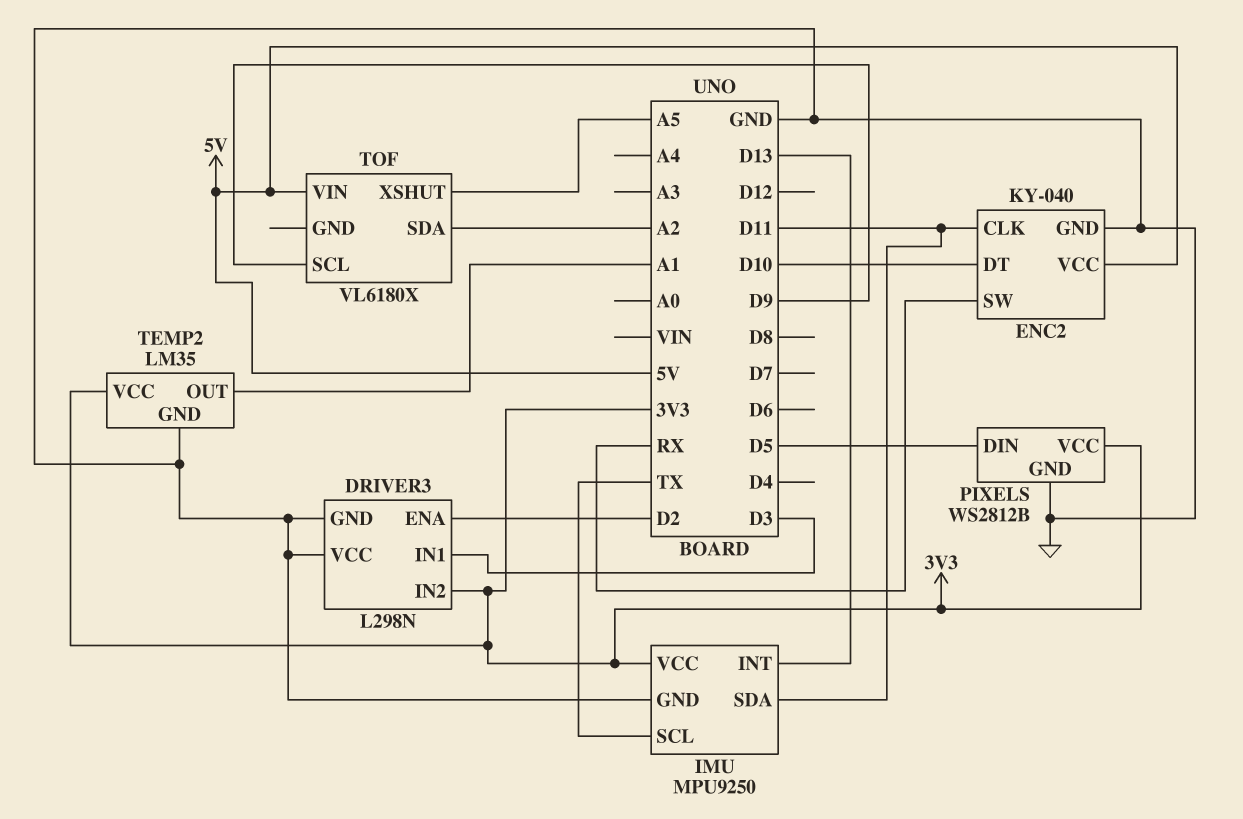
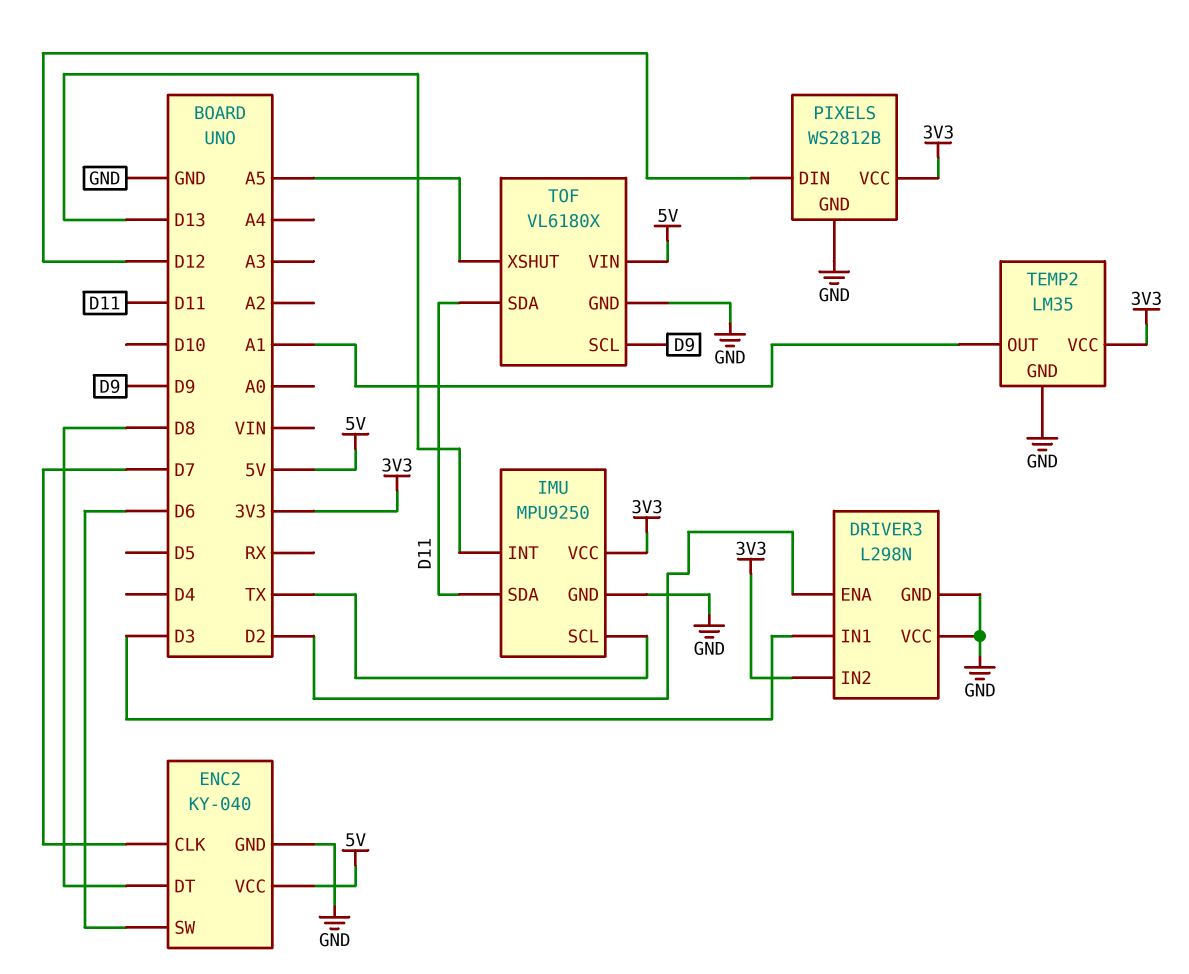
ENC2 pin CLK: D11 -> D7
ENC2 pin DT: D10 -> D8
ENC2 pin SW: RX -> D6
PIXELS pin DIN: D5 -> D12
TOF pin GND: none -> GND
TOF pin SDA: A2 -> D11

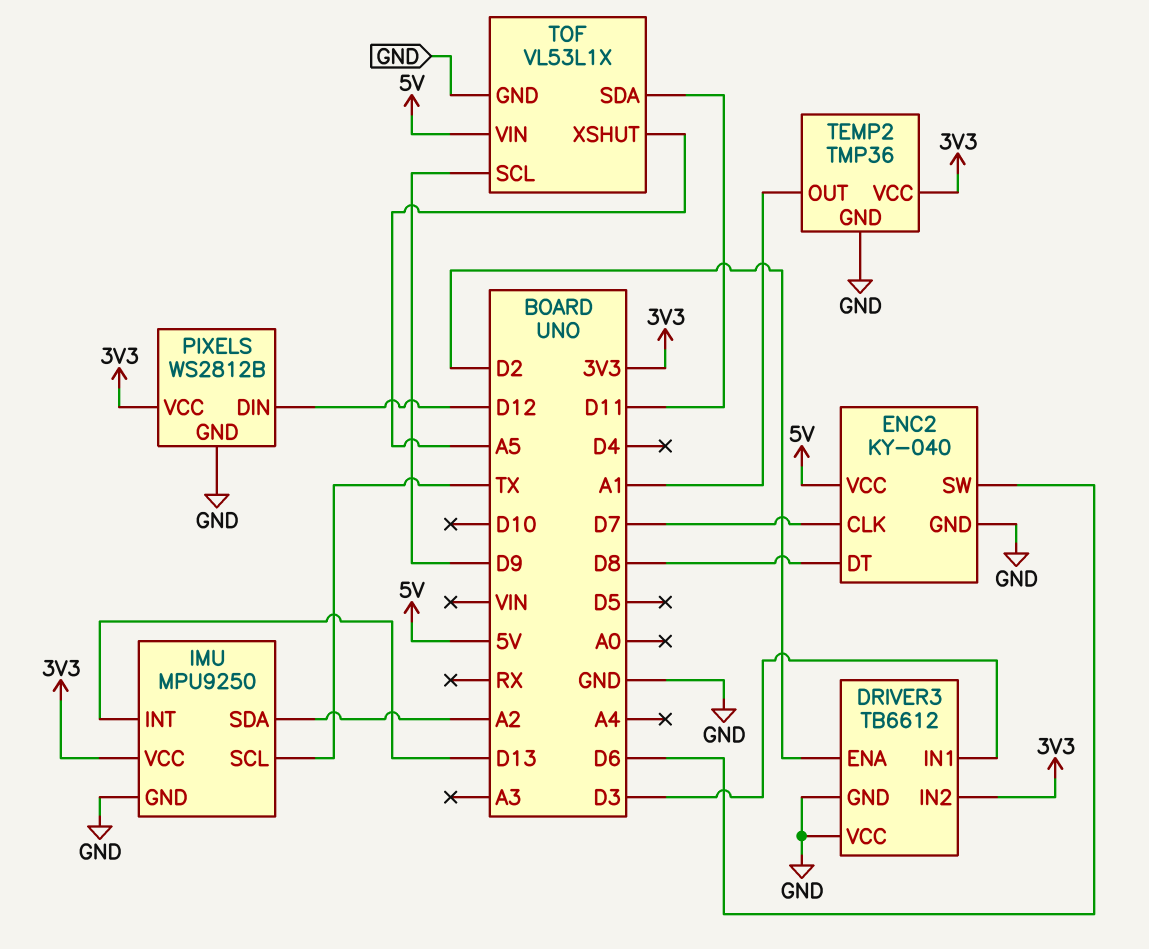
DRIVER3: L298N -> TB6612
IMU pin SDA: D11 -> A2
TEMP2: LM35 -> TMP36
TOF: VL6180X -> VL53L1X

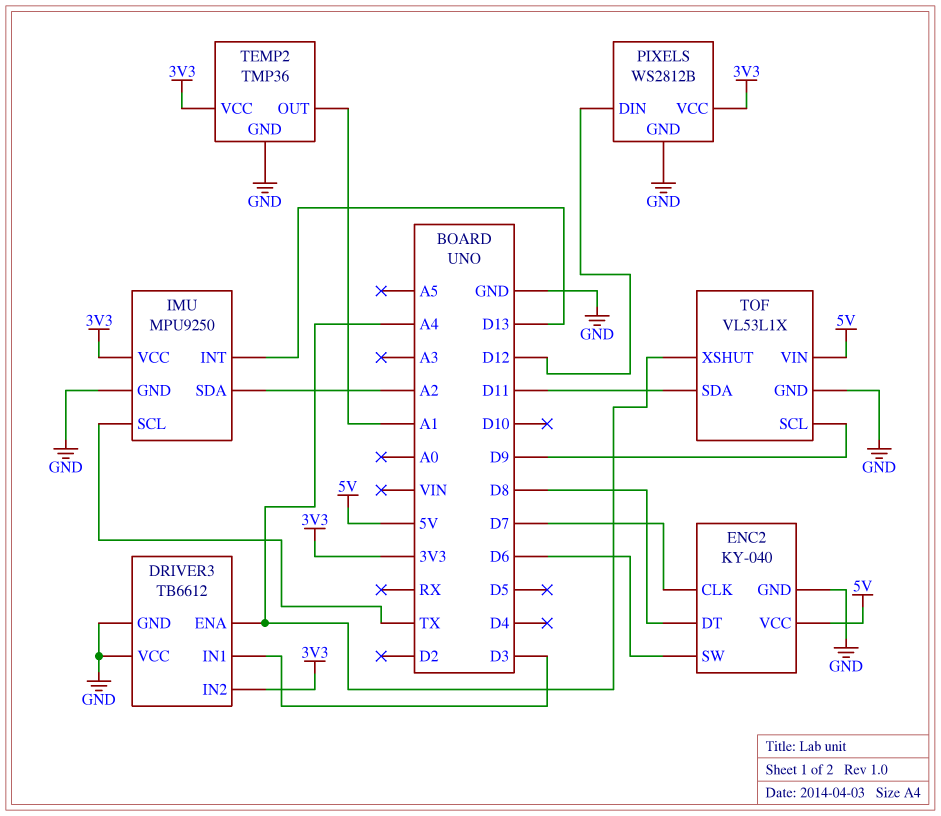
DRIVER3 pin ENA: D2 -> A4
TOF pin XSHUT: A5 -> A4

